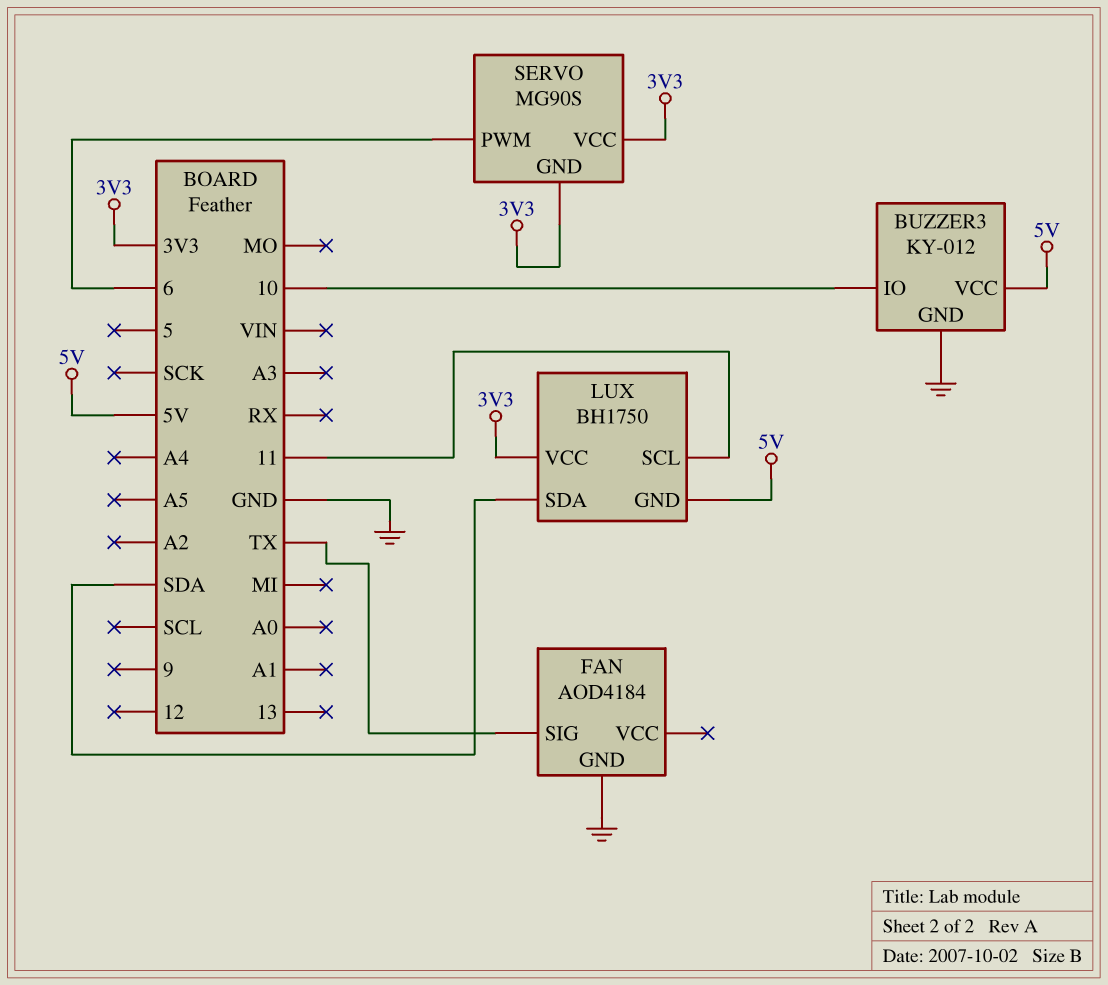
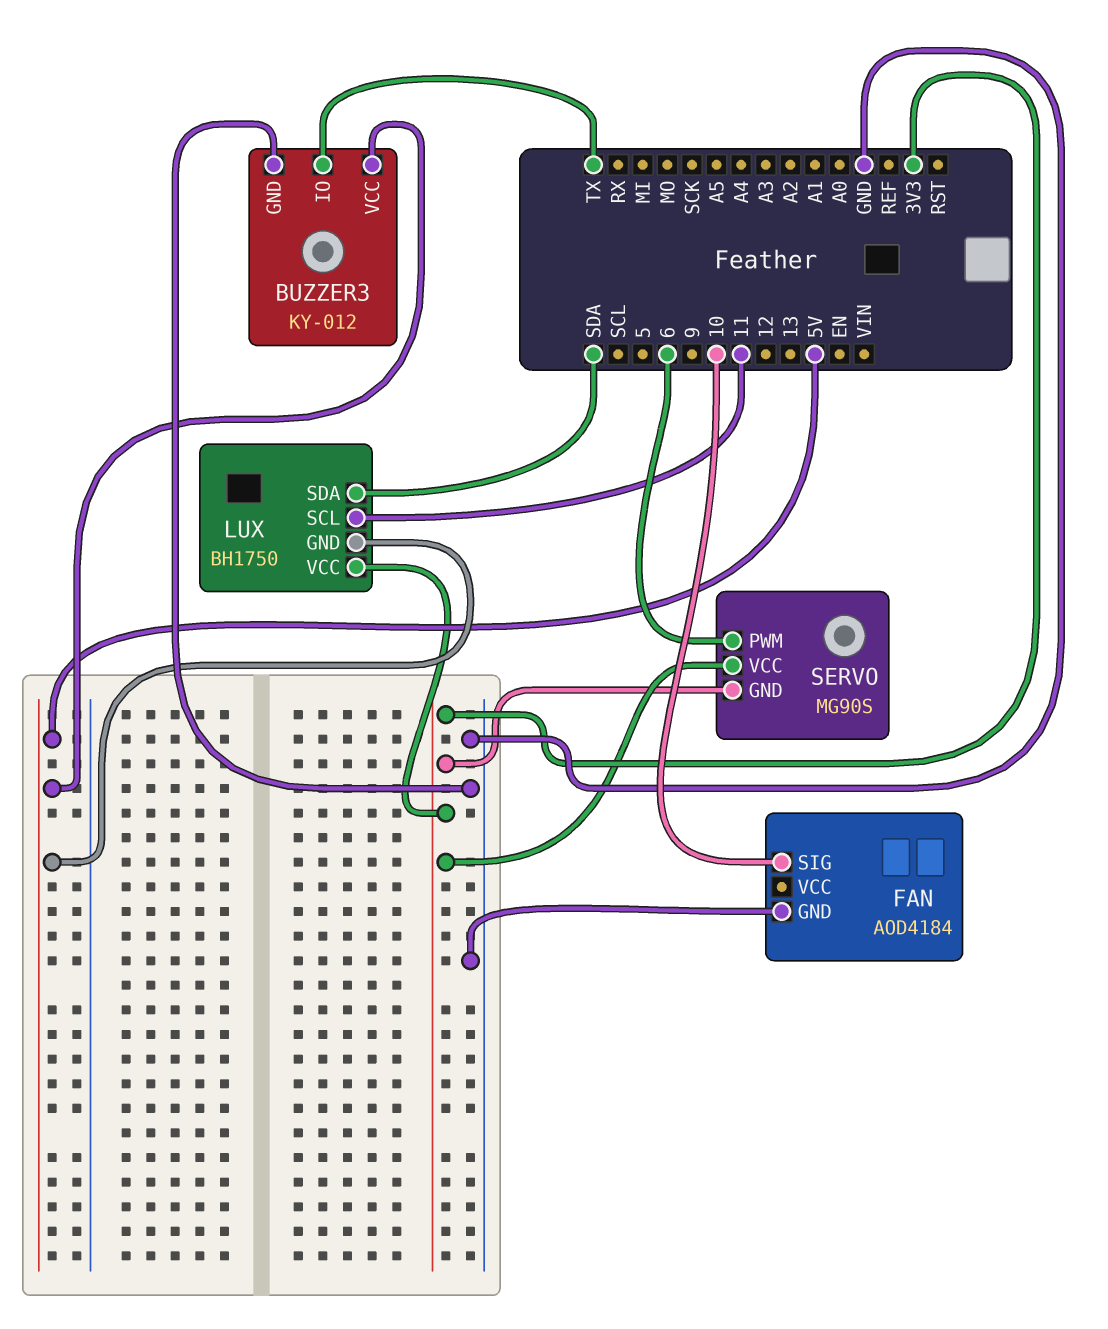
BUZZER3 pin IO: 10 -> TX
FAN pin SIG: TX -> 10

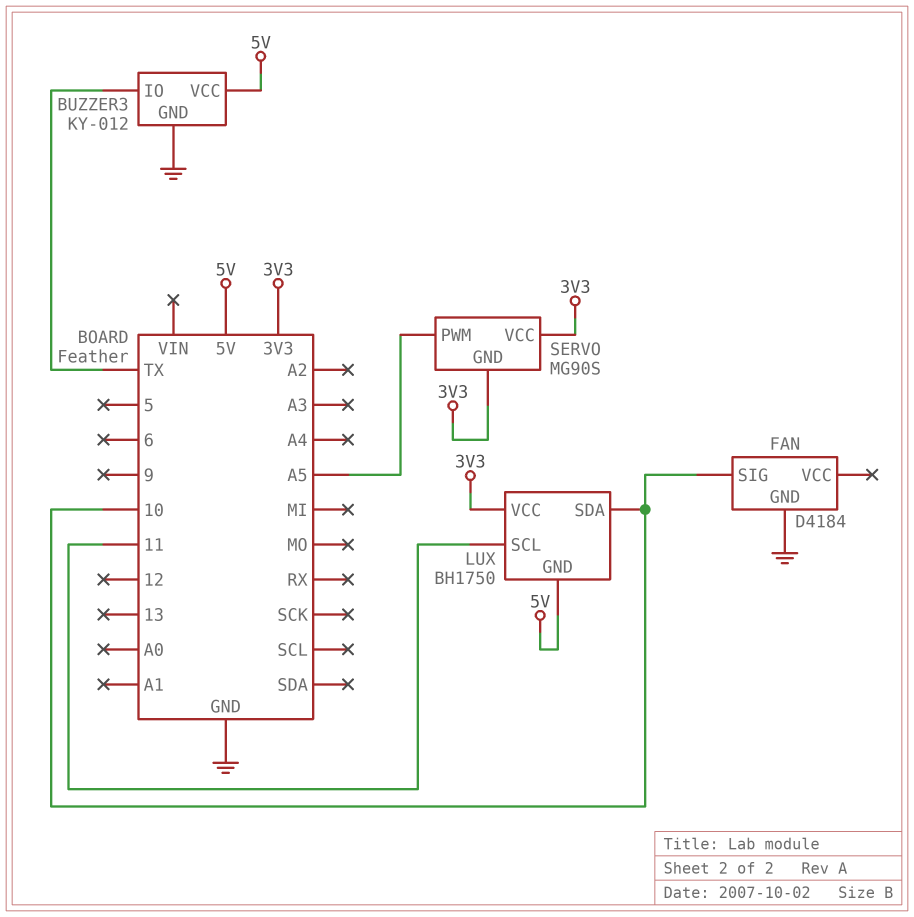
FAN: AOD4184 -> D4184
LUX pin SDA: SDA -> 10
SERVO pin PWM: 6 -> A5

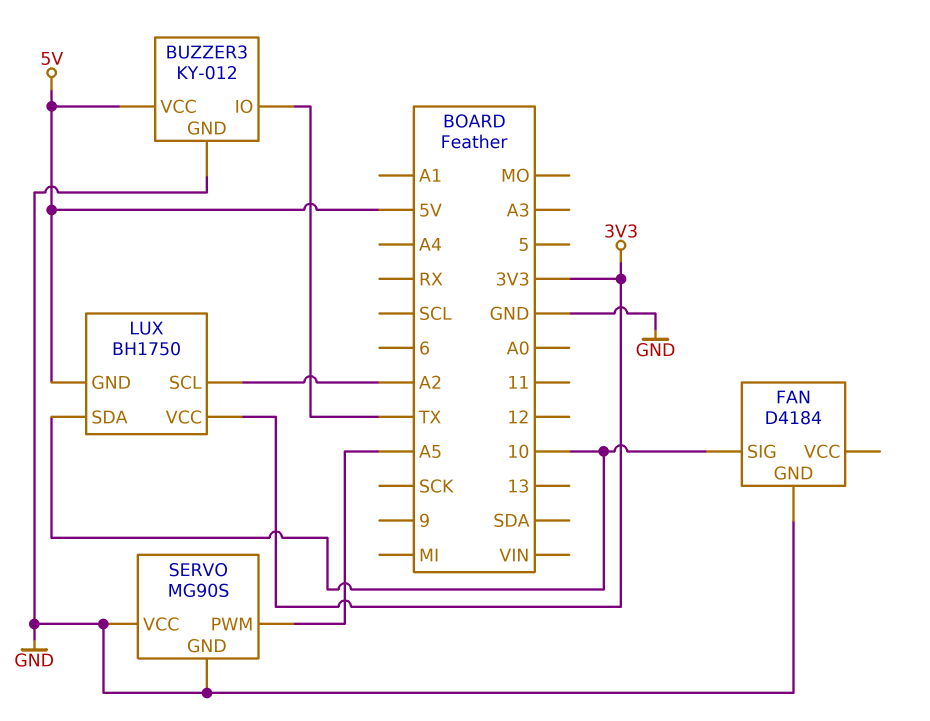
LUX pin SCL: 11 -> A2
SERVO pin GND: 3V3 -> GND
SERVO pin VCC: 3V3 -> GND

